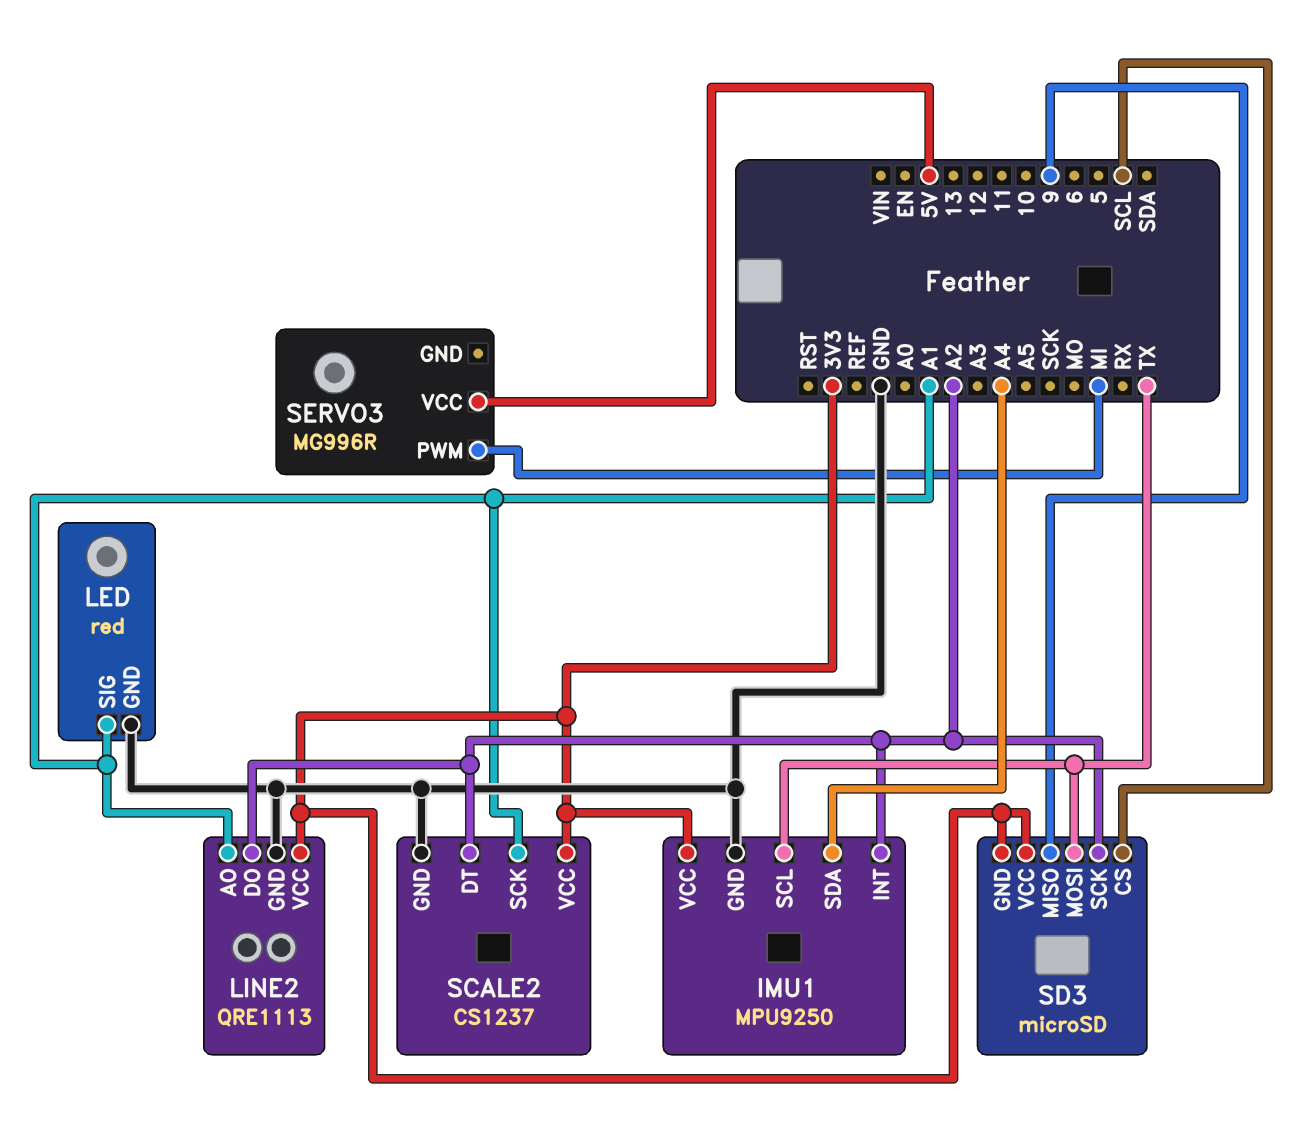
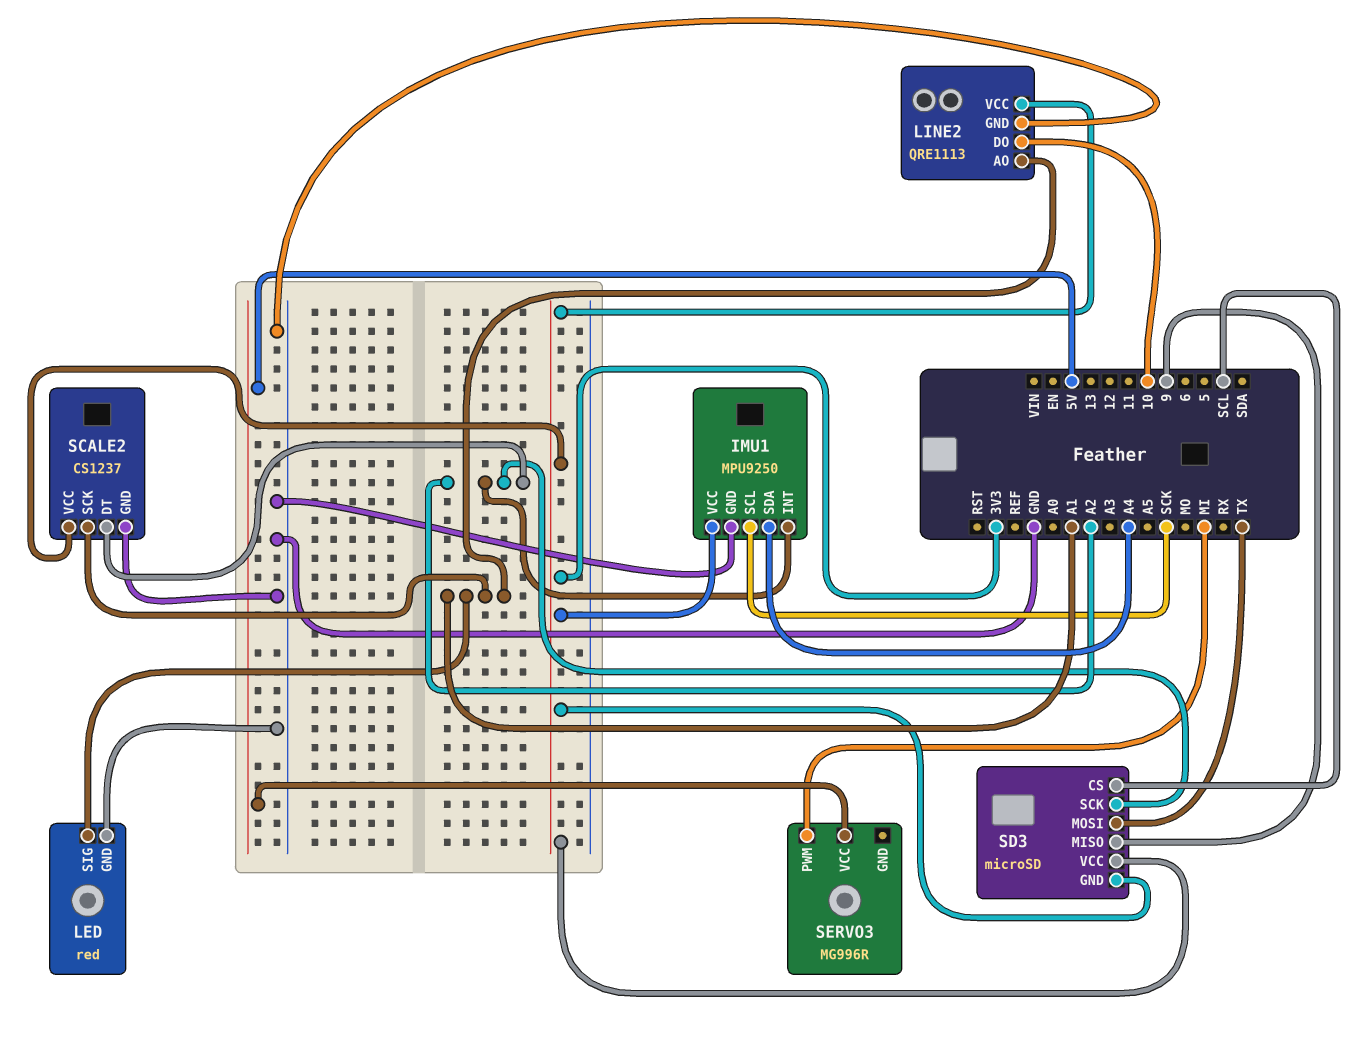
IMU1 pin SCL: TX -> SCK
LINE2 pin DO: A2 -> 10

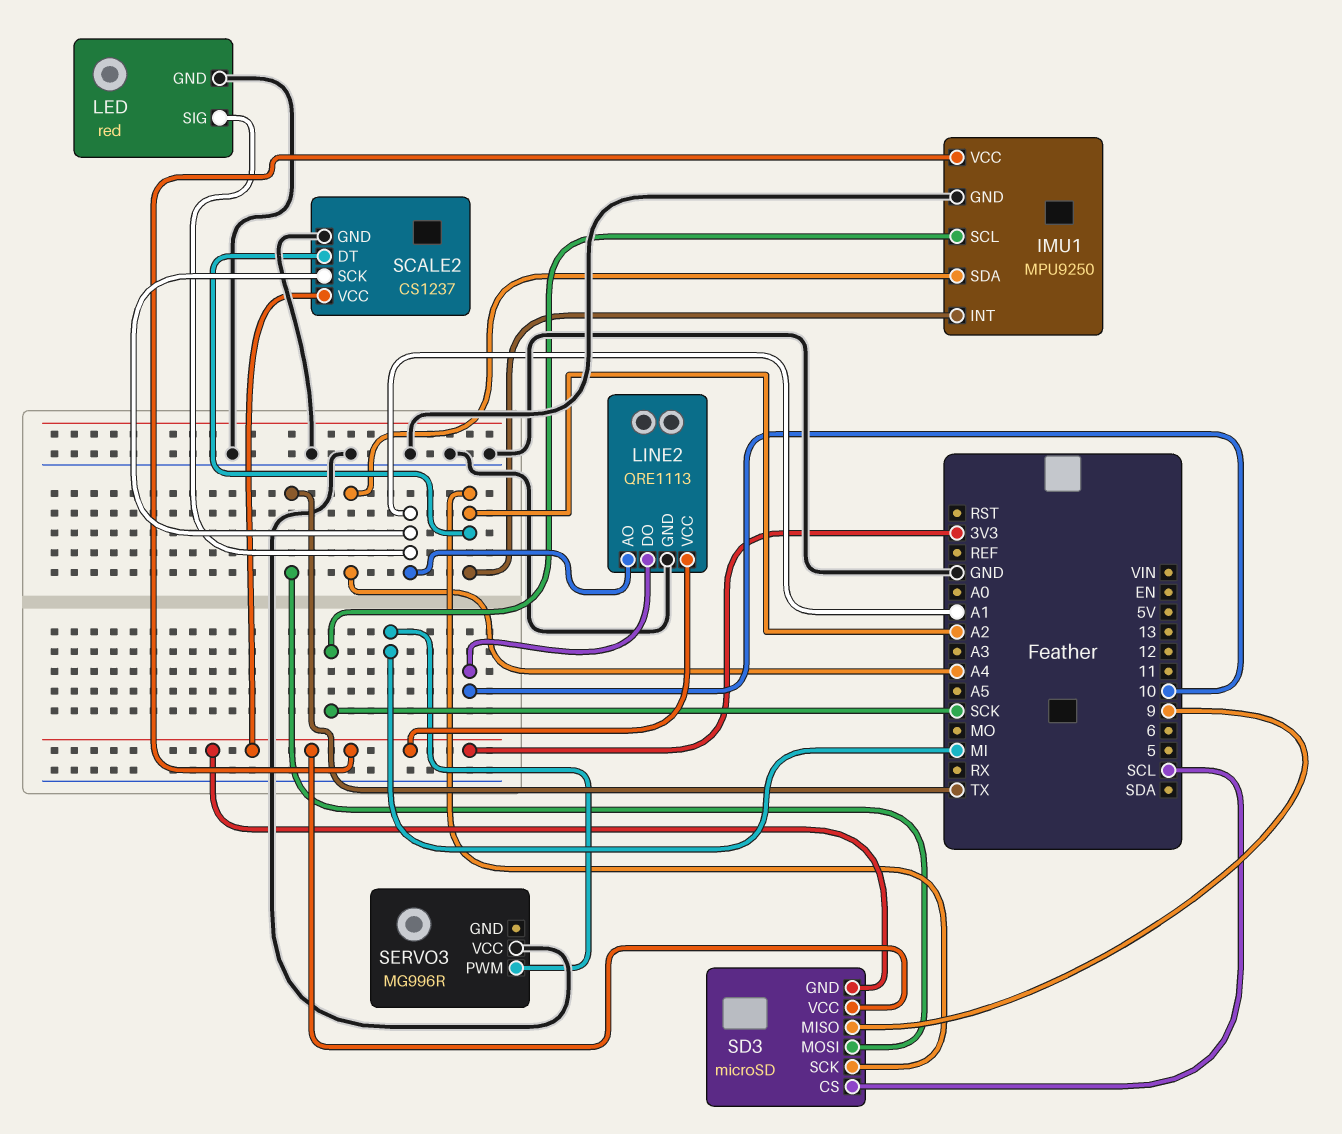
SERVO3 pin VCC: 5V -> GND

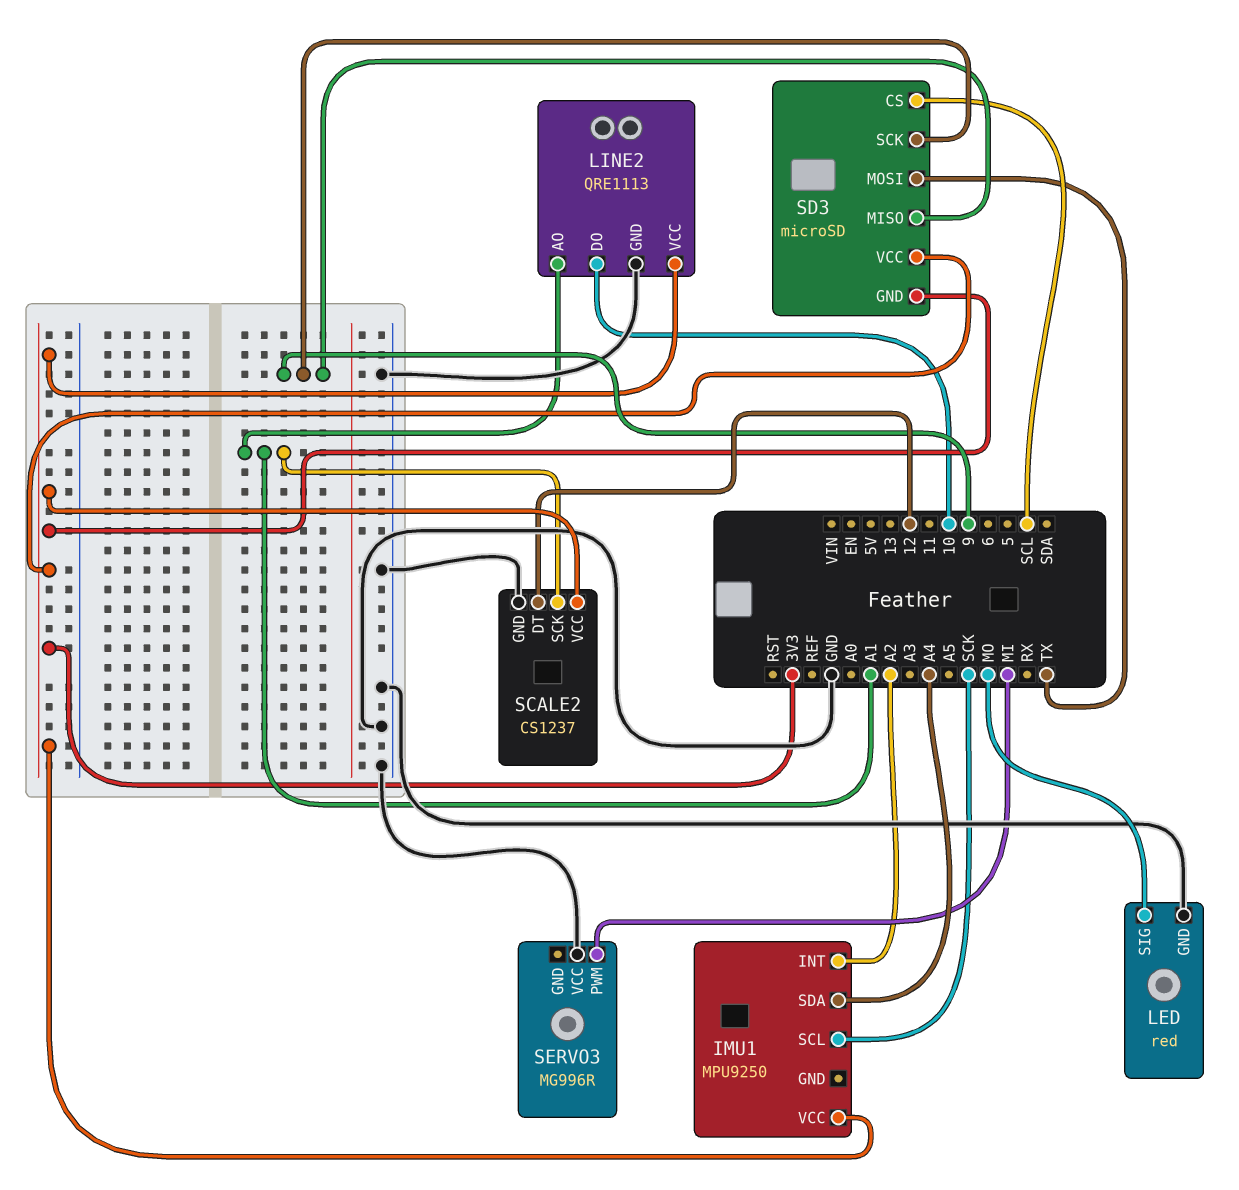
IMU1 pin GND: GND -> none
LED pin SIG: A1 -> MO
SCALE2 pin DT: A2 -> 12
SD3 pin SCK: A2 -> 9

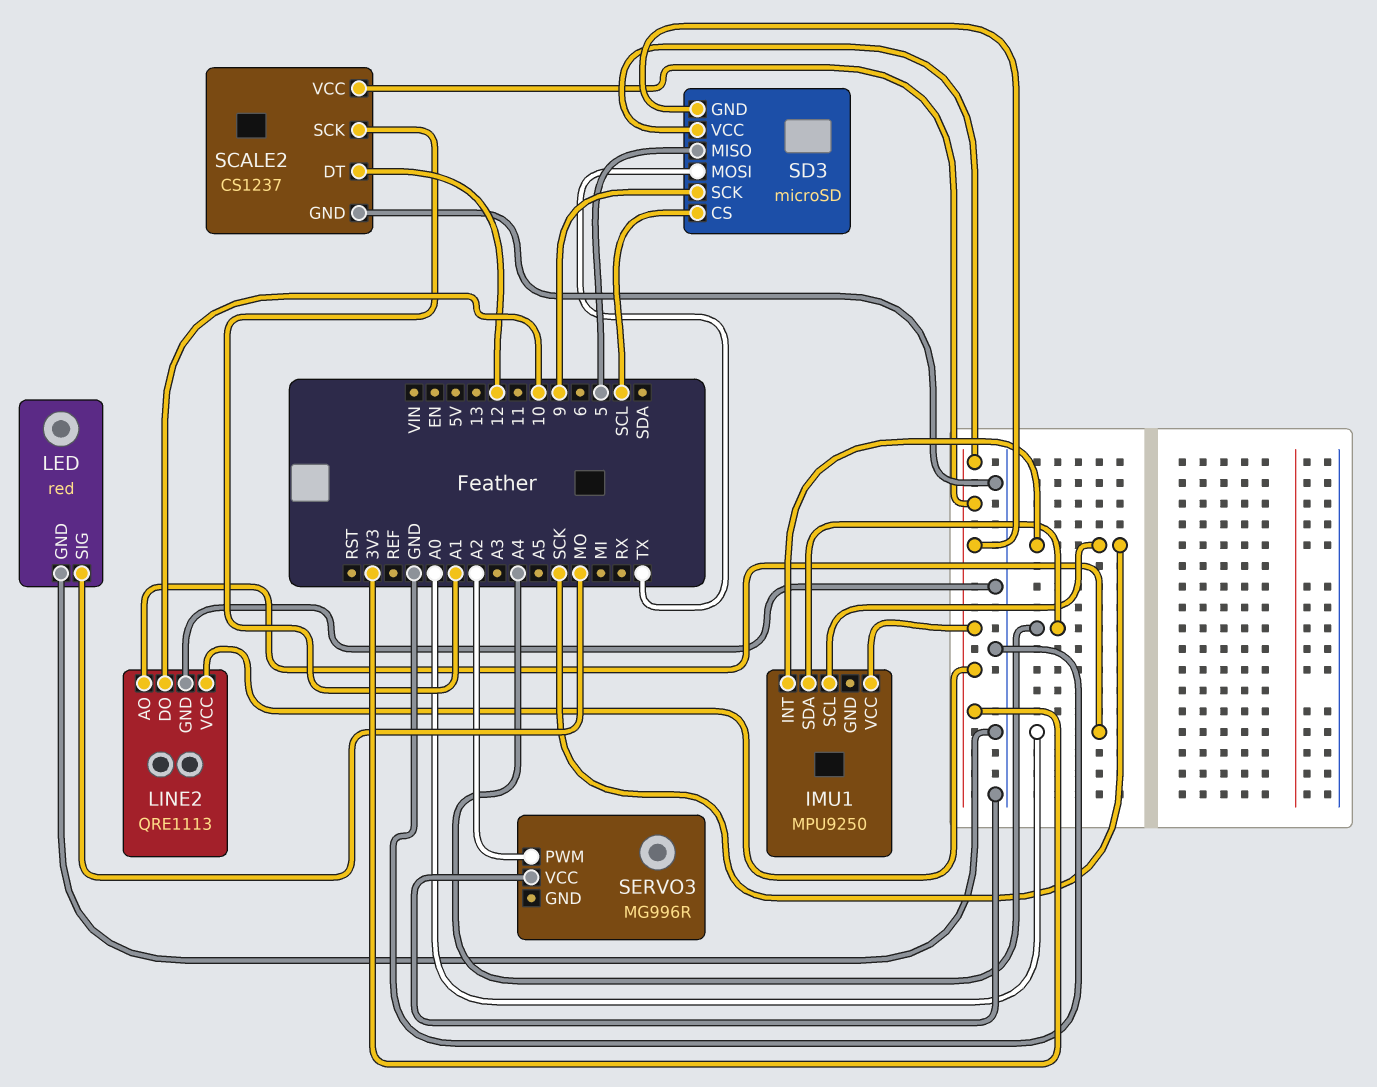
IMU1 pin INT: A2 -> SCK
LINE2 pin AO: A1 -> A0
SD3 pin MISO: 9 -> 5
SERVO3 pin PWM: MI -> A2

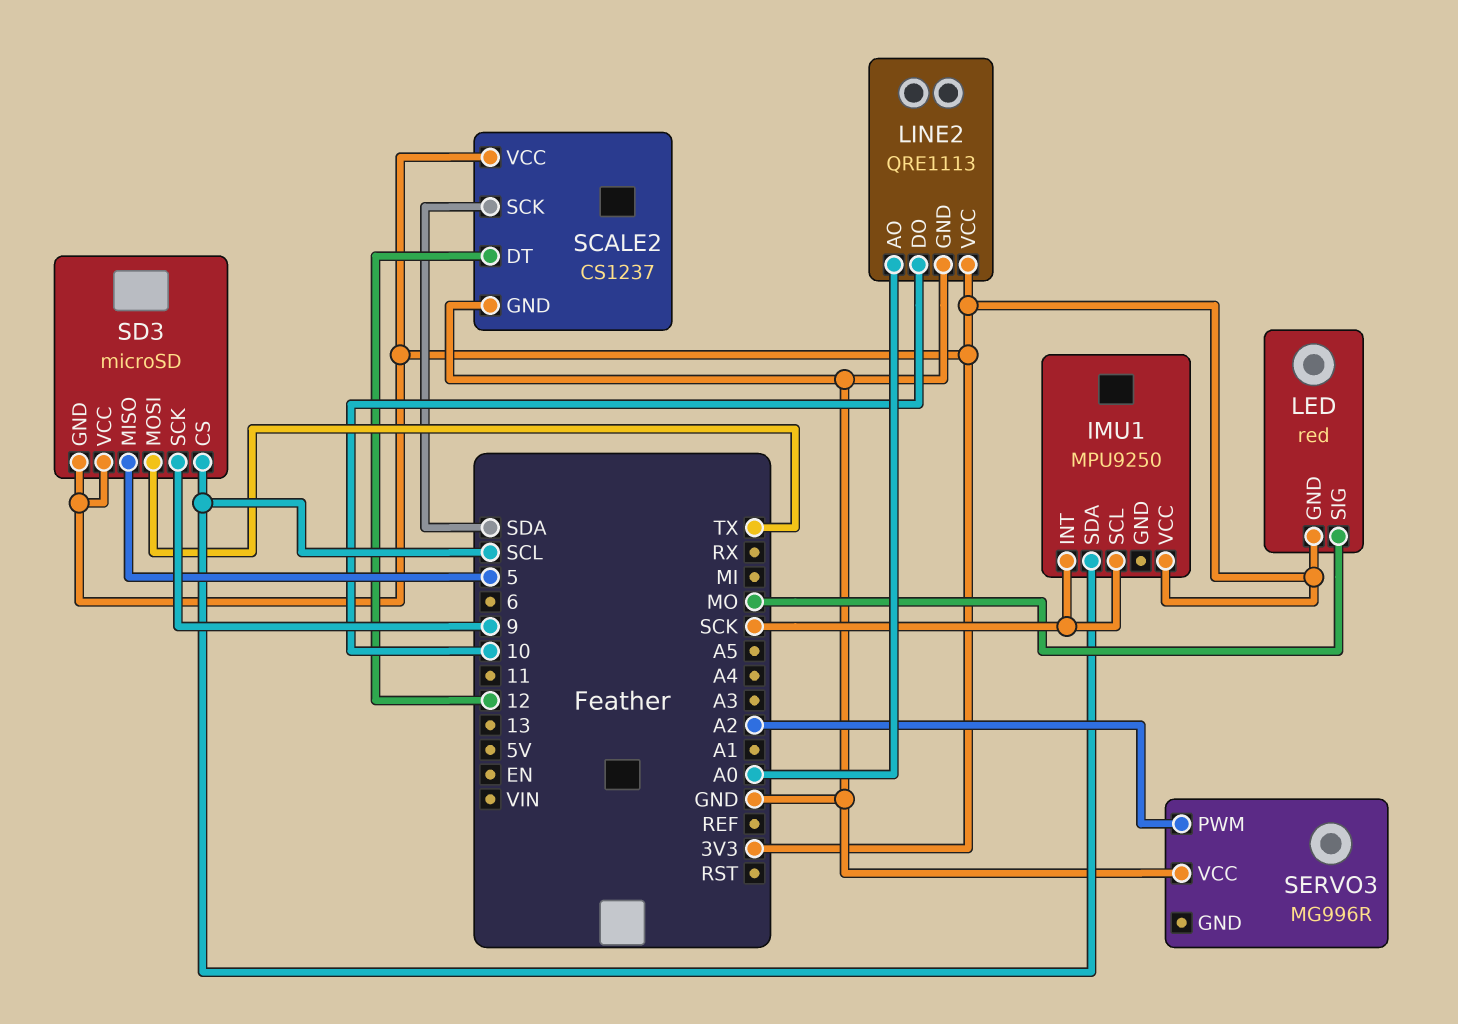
IMU1 pin SDA: A4 -> SCL
LED pin GND: GND -> 3V3
SCALE2 pin SCK: A1 -> SDA

